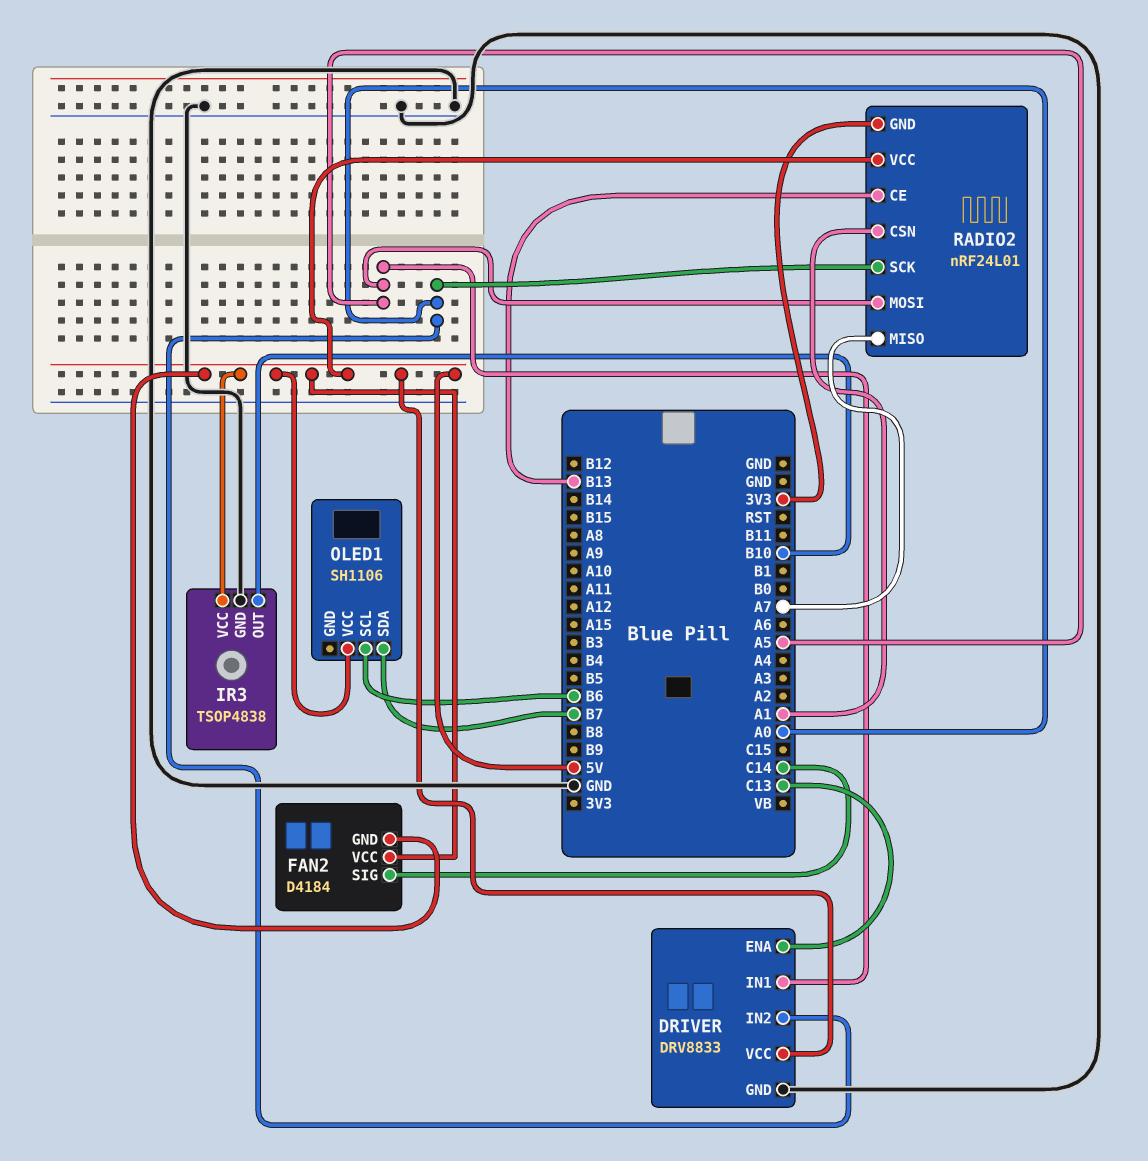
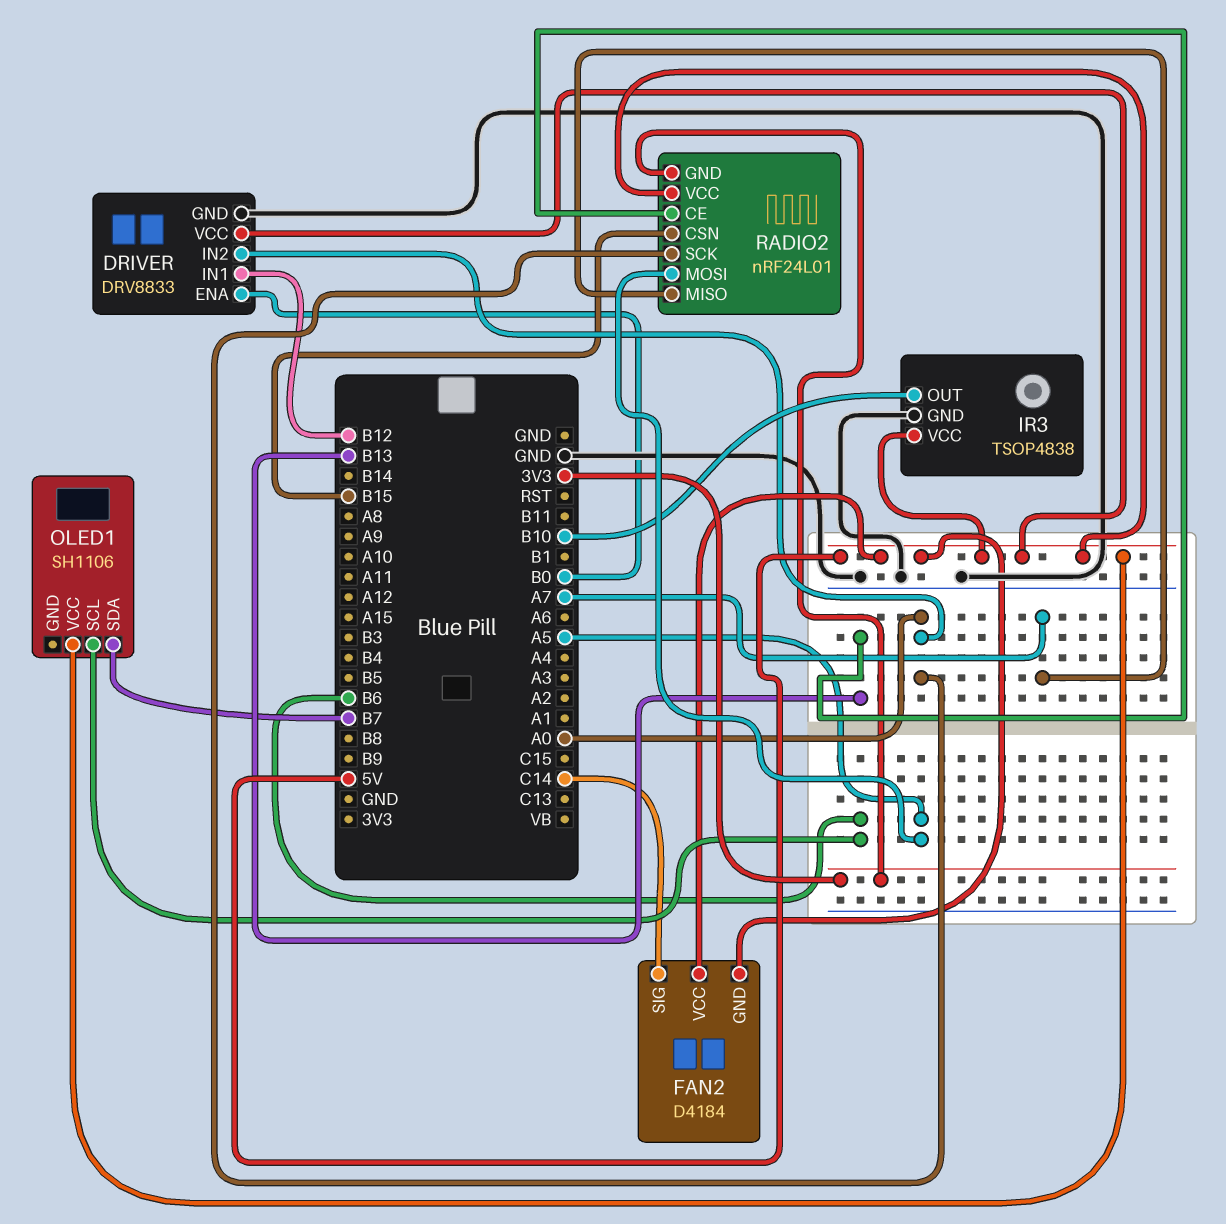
DRIVER pin ENA: C13 -> B0
DRIVER pin IN1: A5 -> B12
RADIO2 pin CSN: A1 -> B15

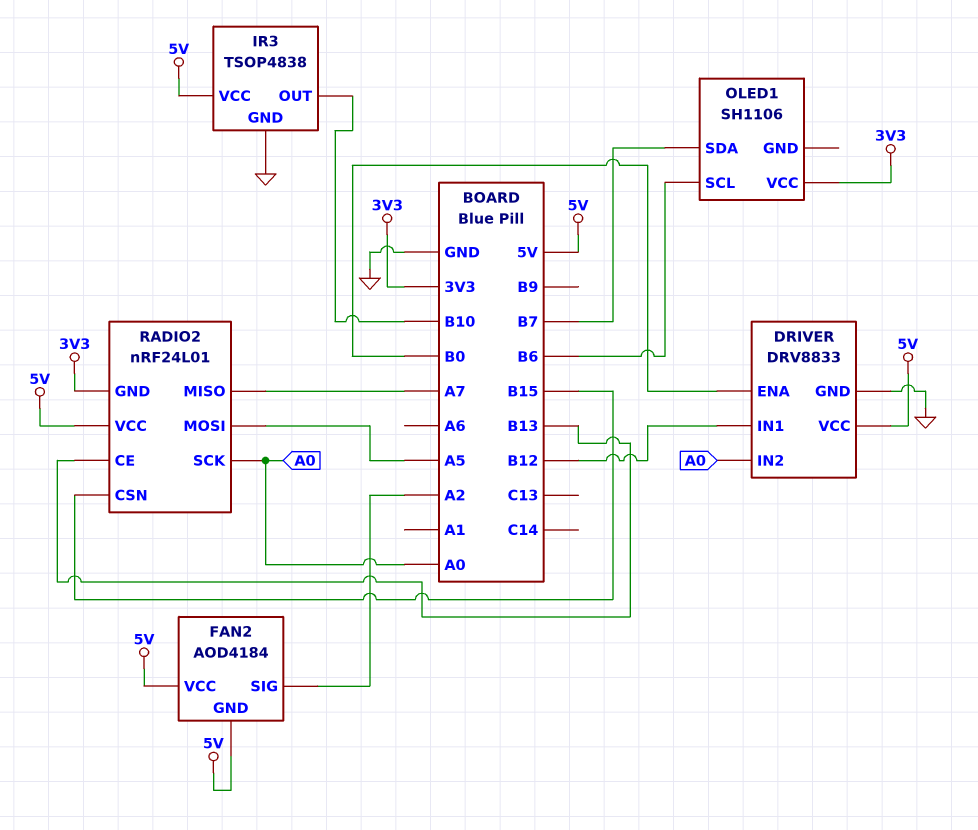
FAN2: D4184 -> AOD4184
FAN2 pin SIG: C14 -> A2
OLED1 pin VCC: 5V -> 3V3

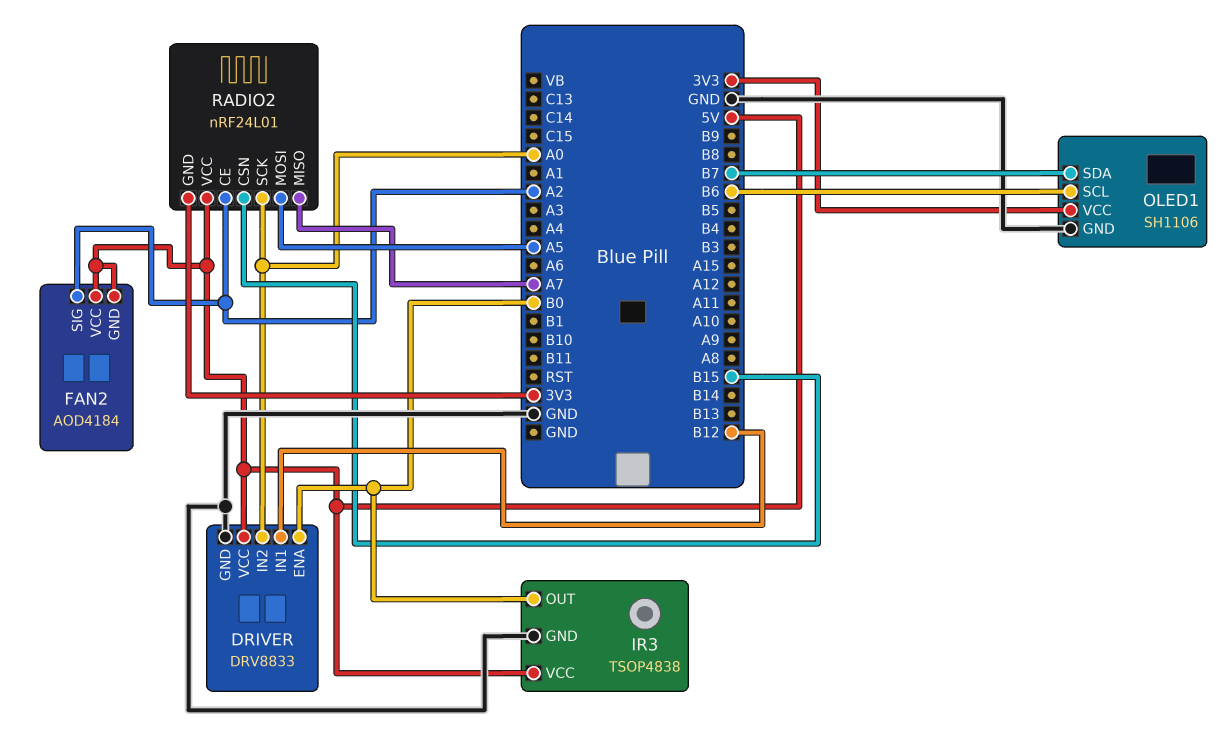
IR3 pin OUT: B10 -> B0
OLED1 pin GND: none -> GND
RADIO2 pin CE: B13 -> A2

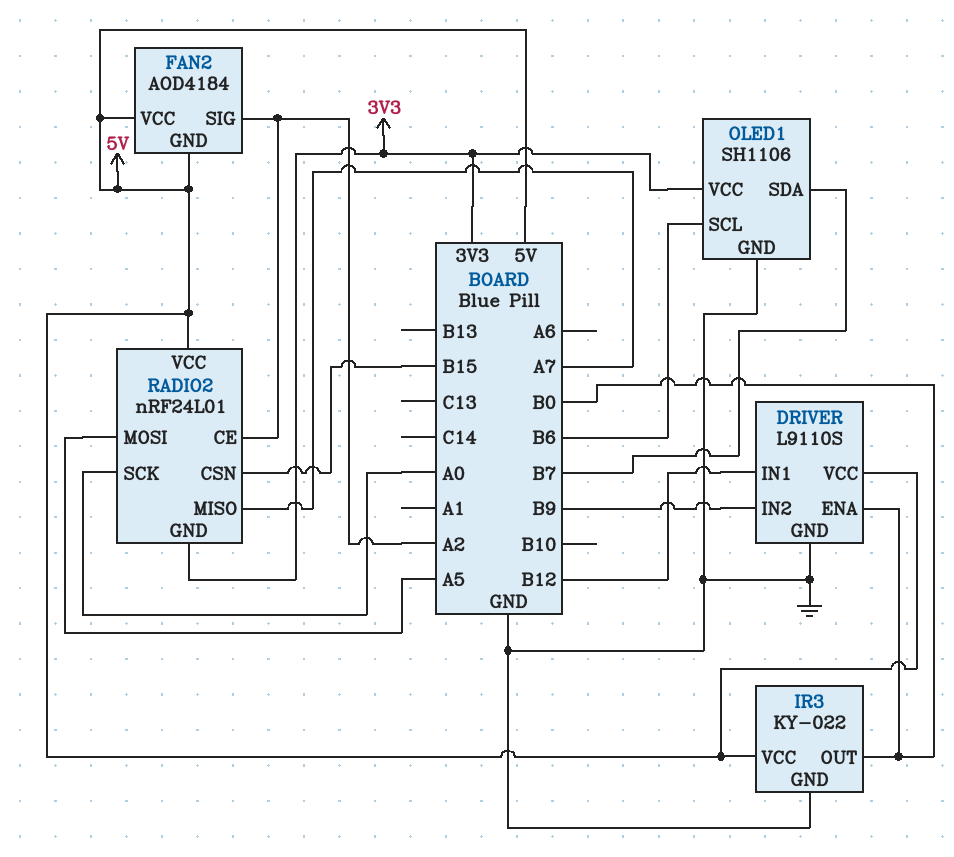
DRIVER: DRV8833 -> L9110S
DRIVER pin IN2: A0 -> B9
IR3: TSOP4838 -> KY-022

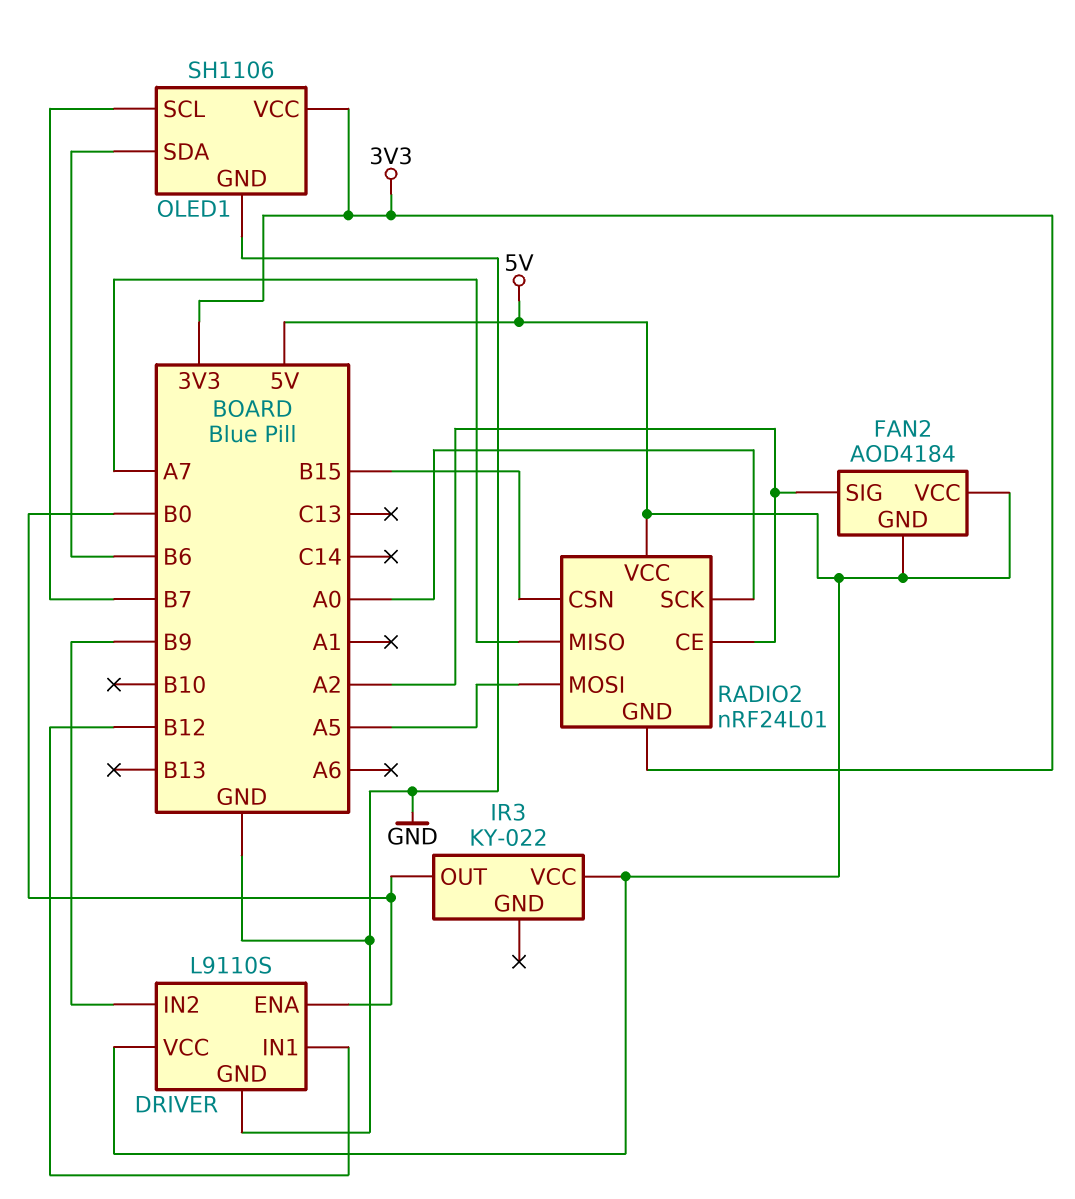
IR3 pin GND: GND -> none
OLED1 pin SCL: B6 -> B7
OLED1 pin SDA: B7 -> B6

